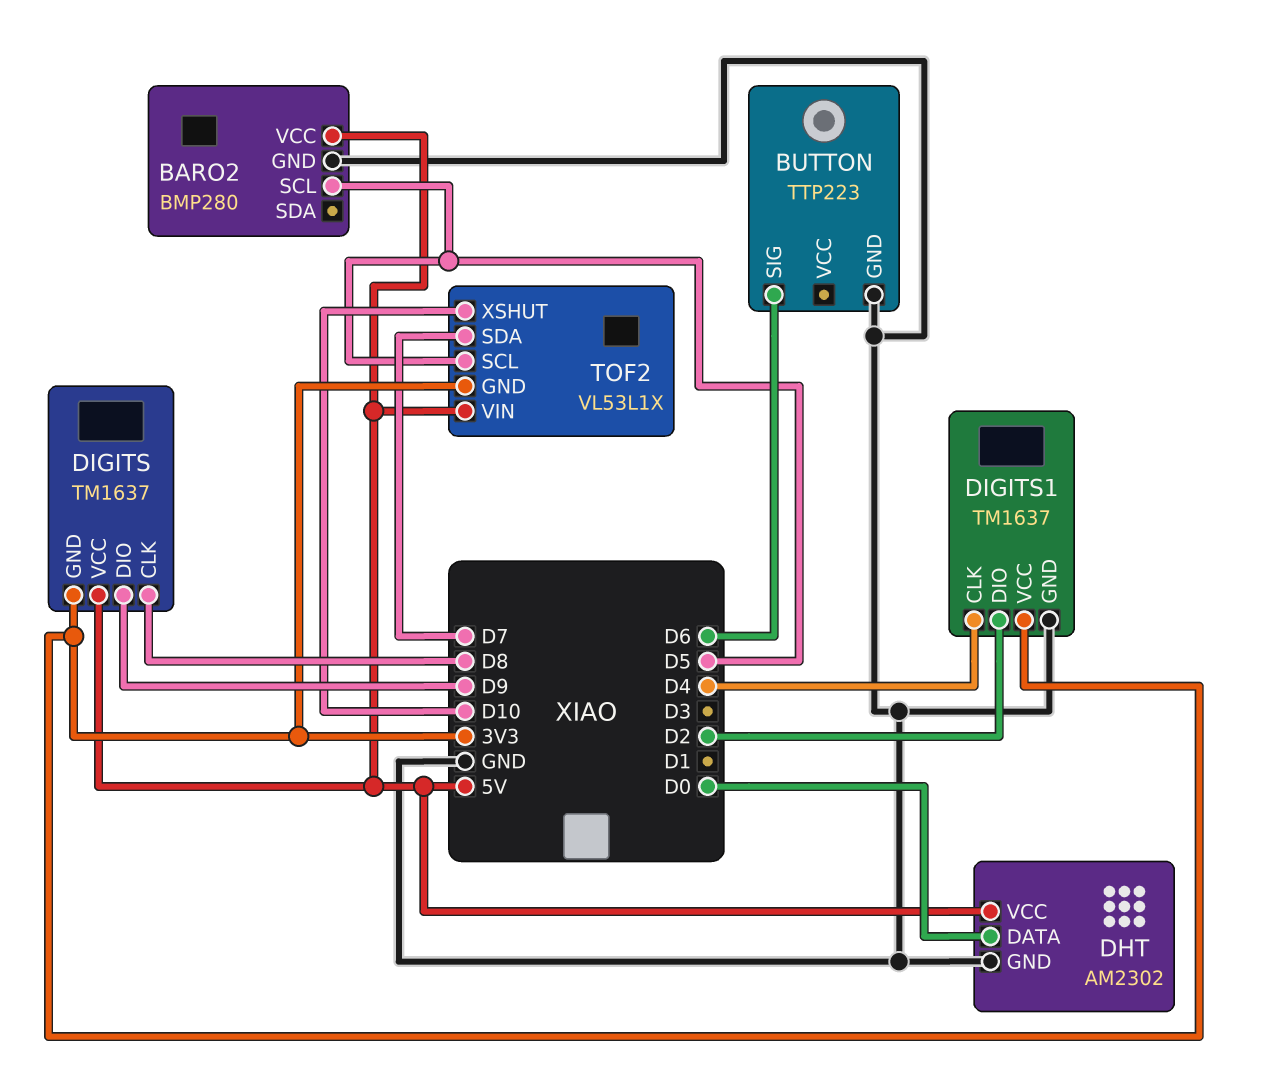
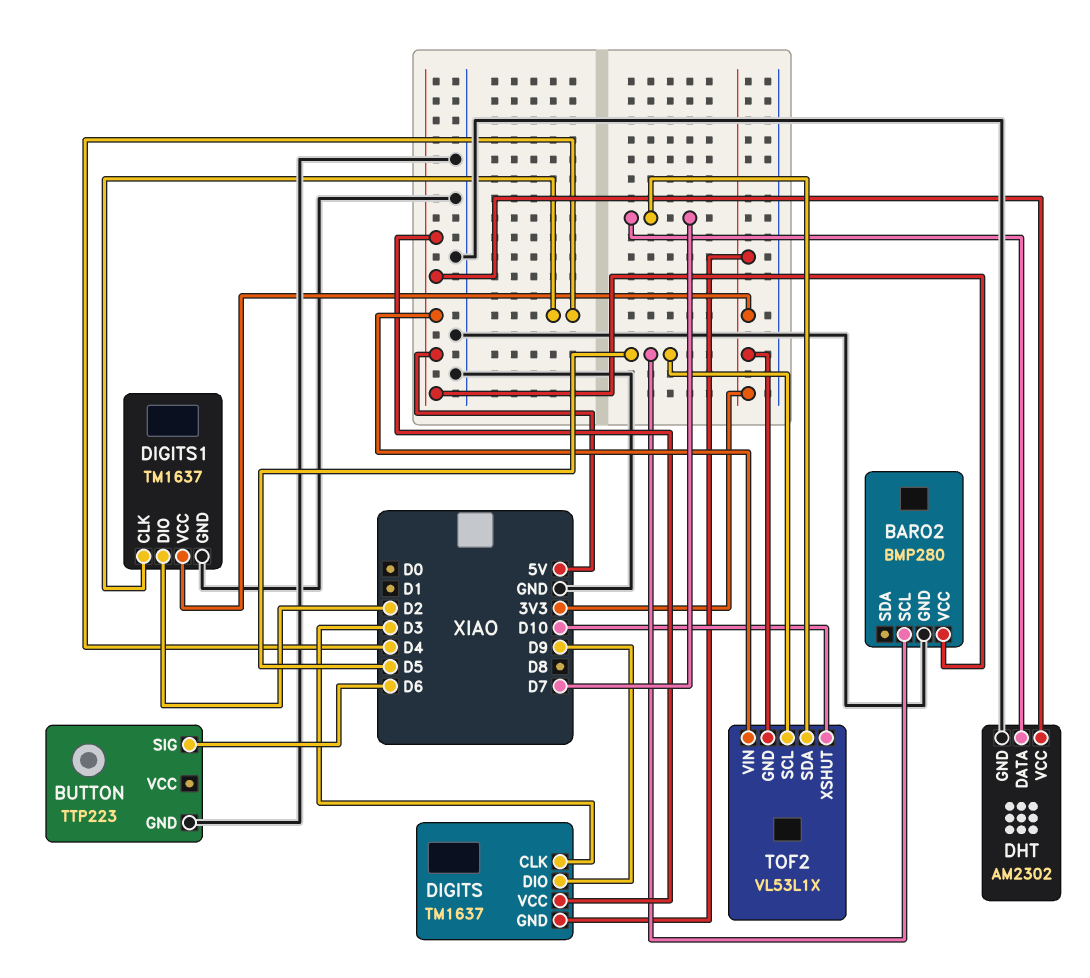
DHT pin DATA: D0 -> D7
DIGITS pin CLK: D8 -> D3

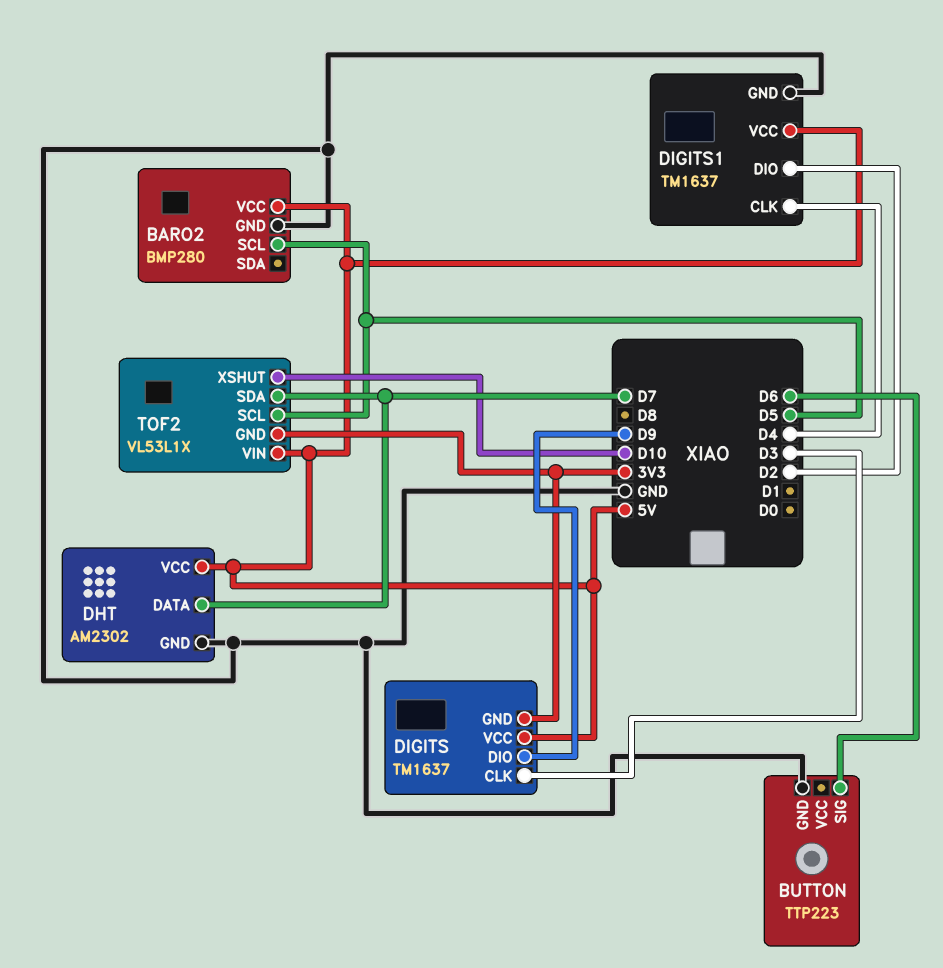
DIGITS1 pin VCC: 3V3 -> 5V

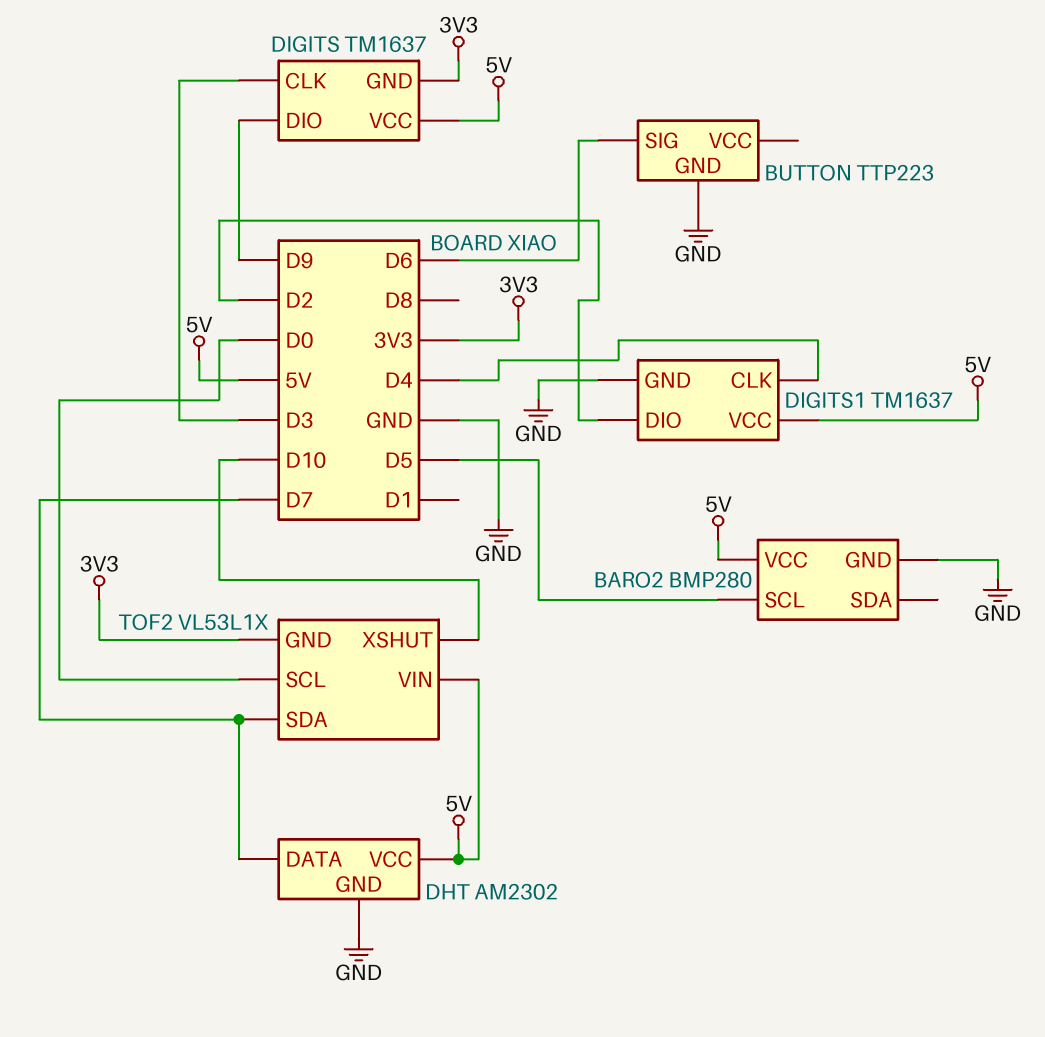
TOF2 pin SCL: D5 -> D0

